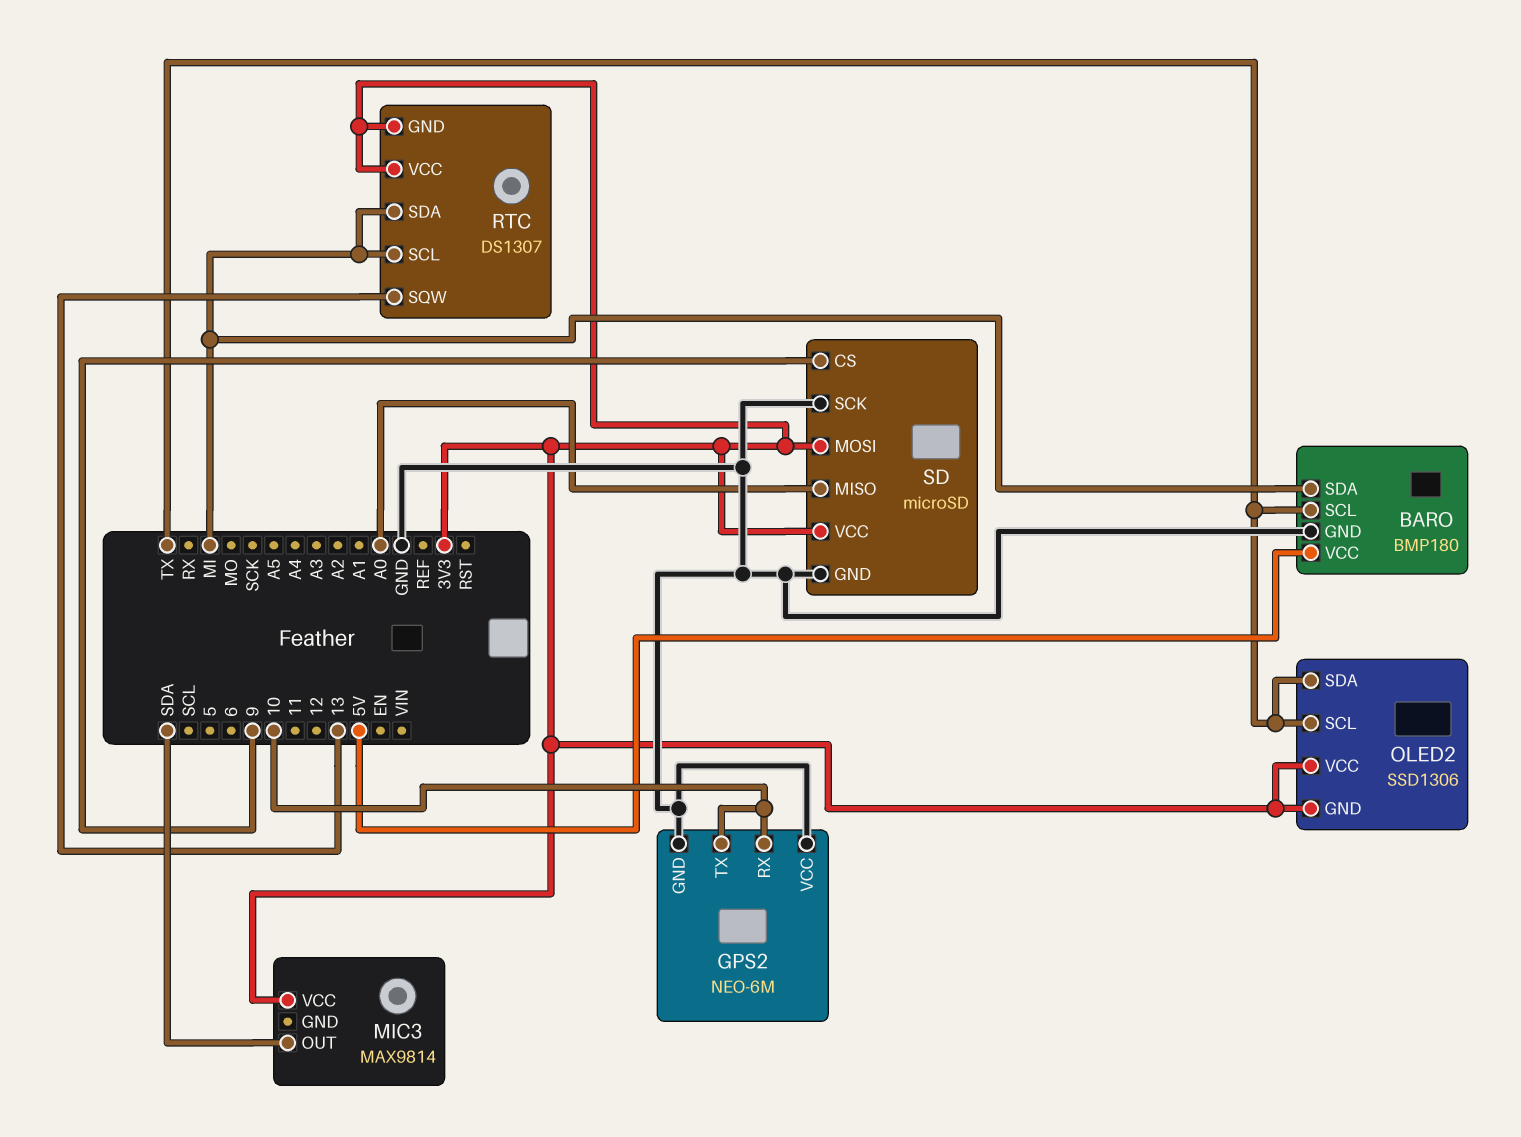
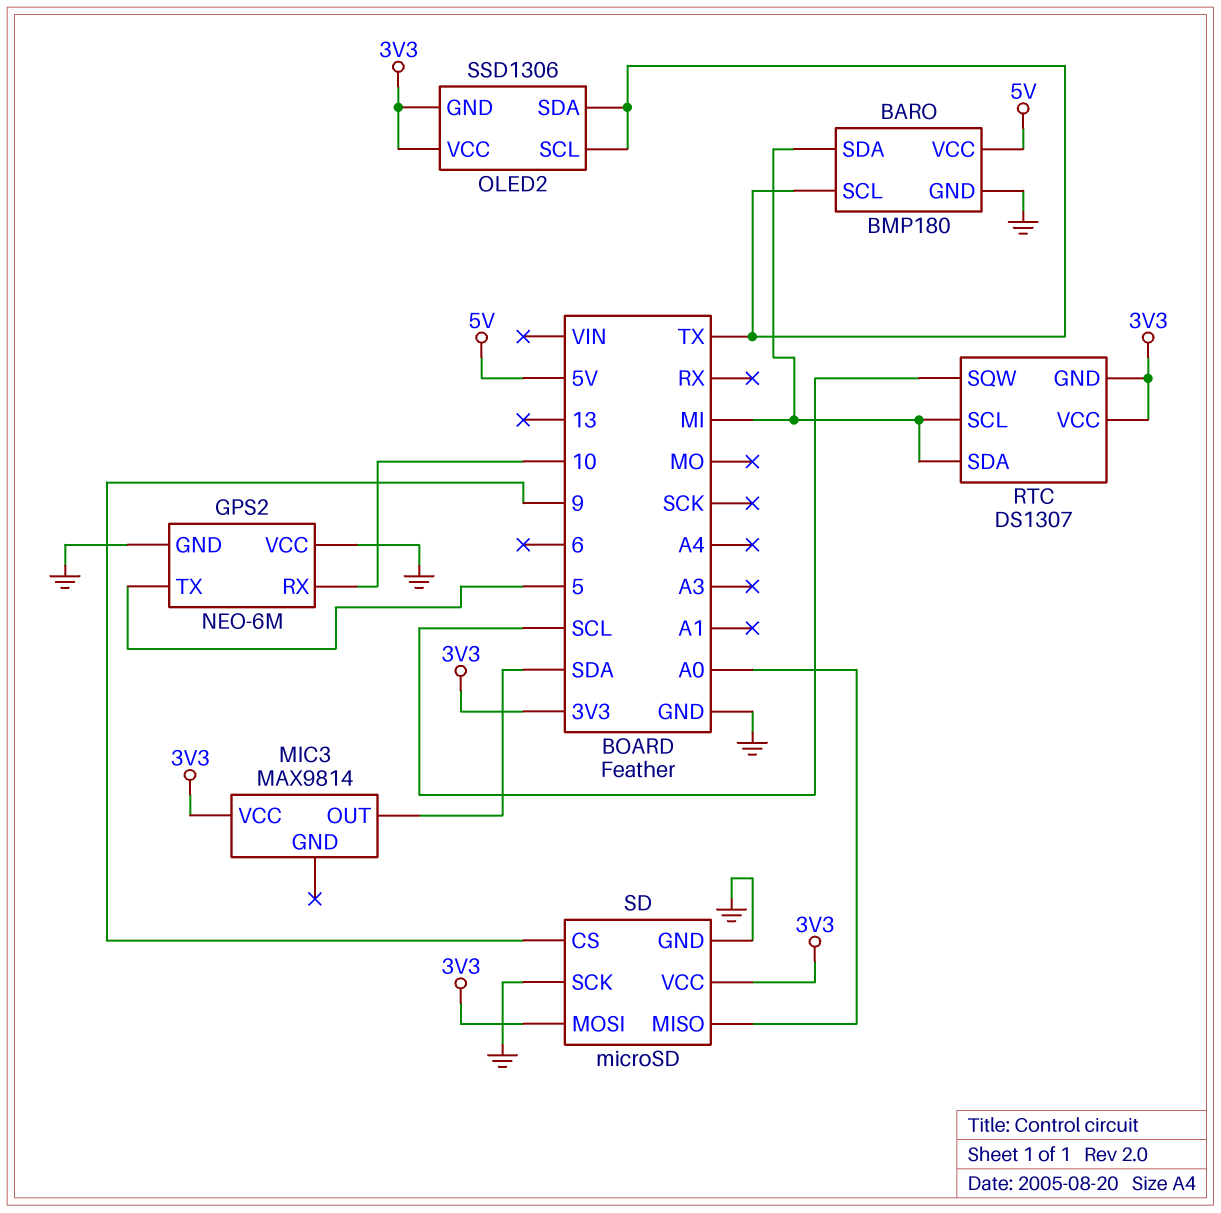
GPS2 pin TX: 10 -> 5
RTC pin SQW: 13 -> SCL

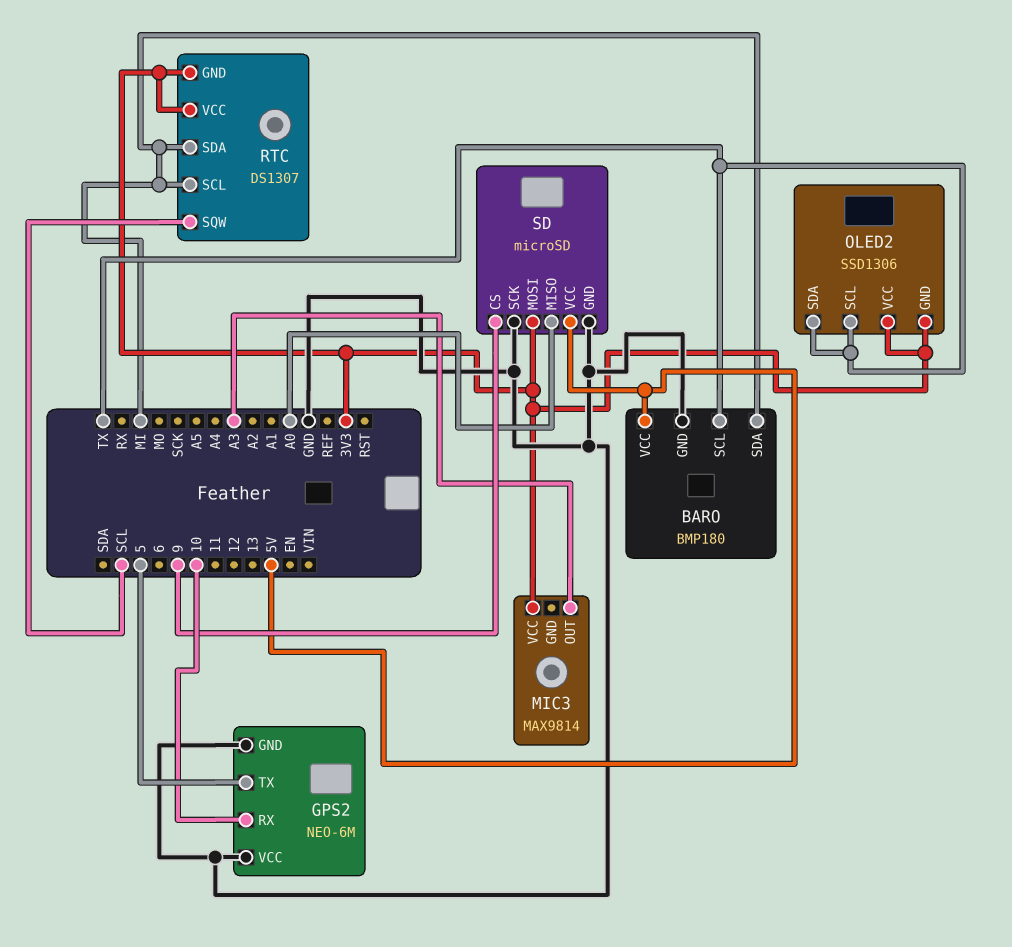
MIC3 pin OUT: SDA -> A3
SD pin VCC: 3V3 -> 5V

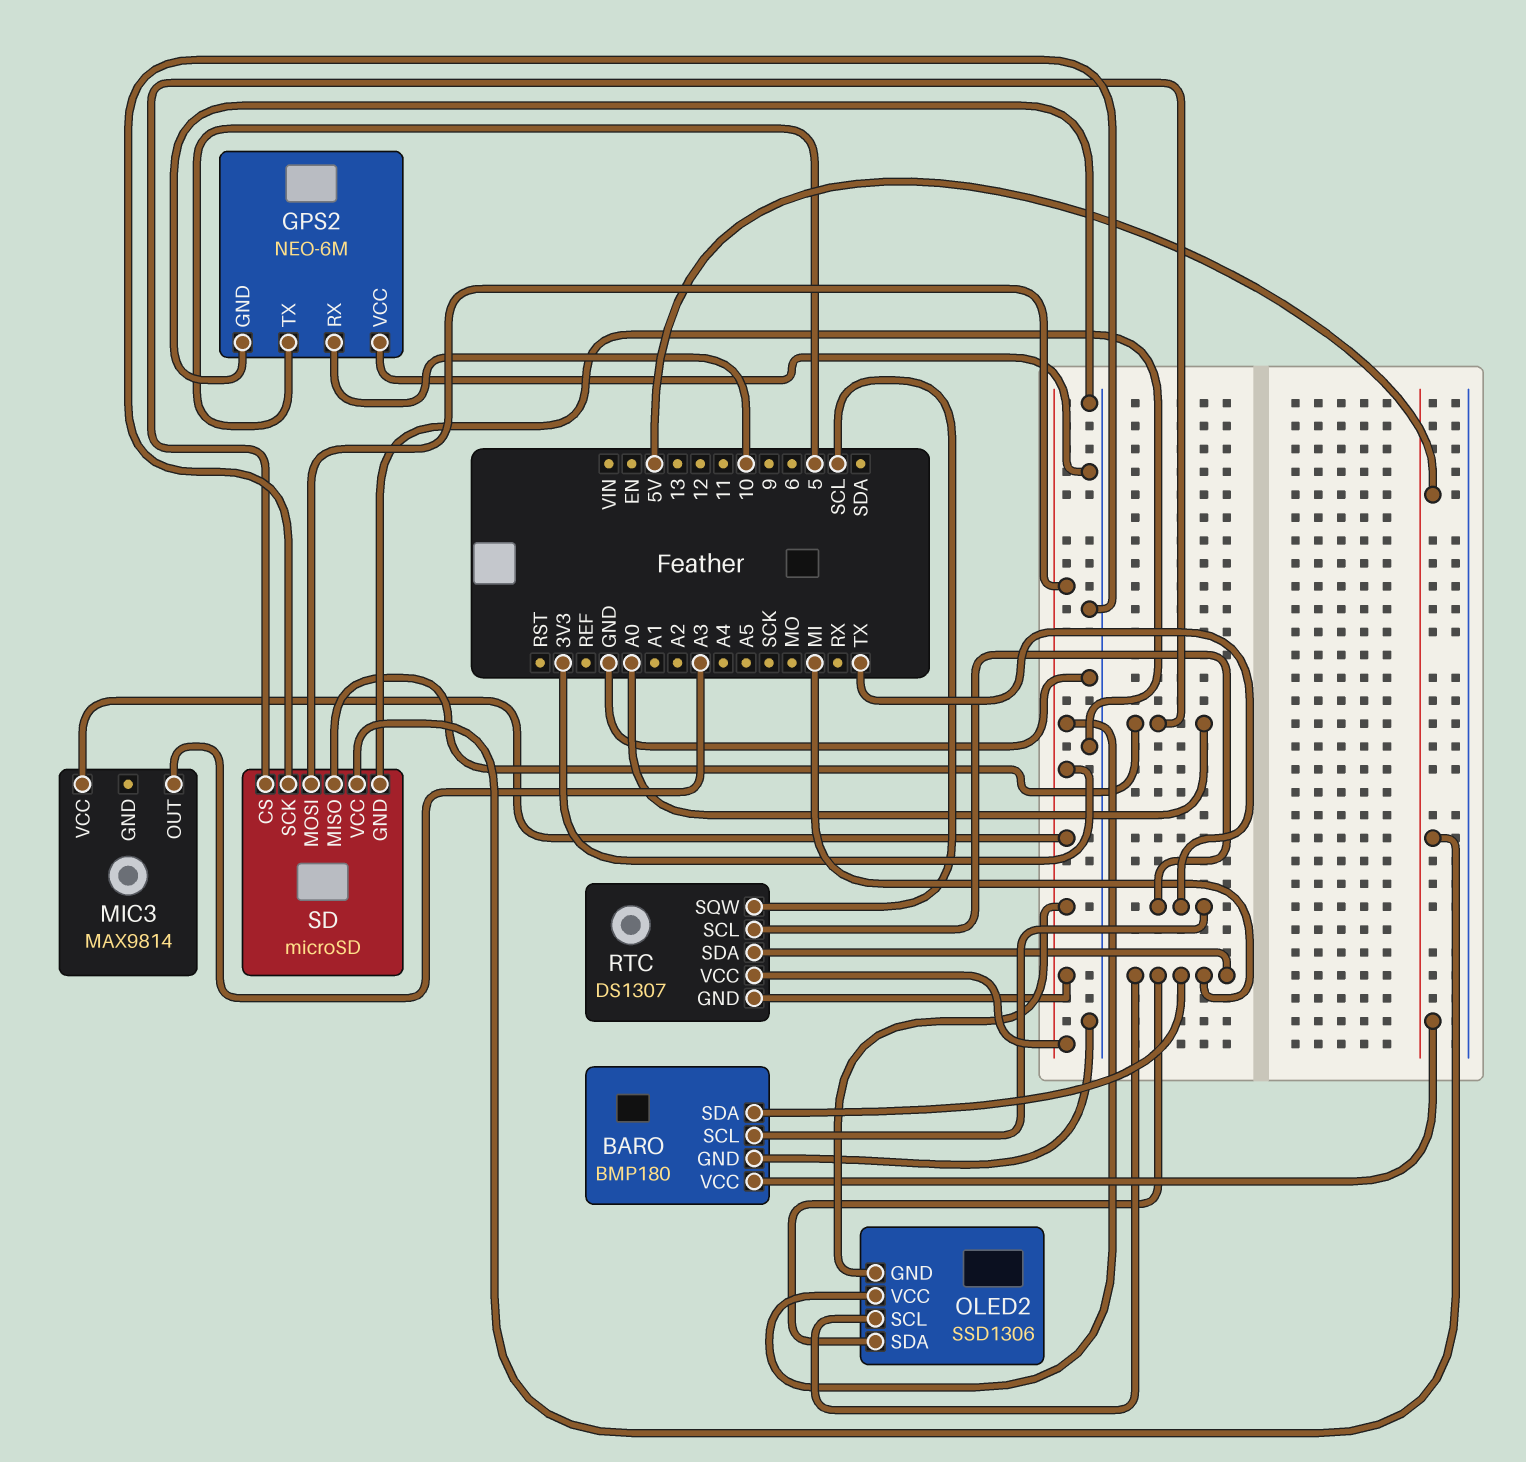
OLED2 pin SCL: TX -> MI
OLED2 pin SDA: TX -> MI
RTC pin SCL: MI -> TX
SD pin CS: 9 -> A0

